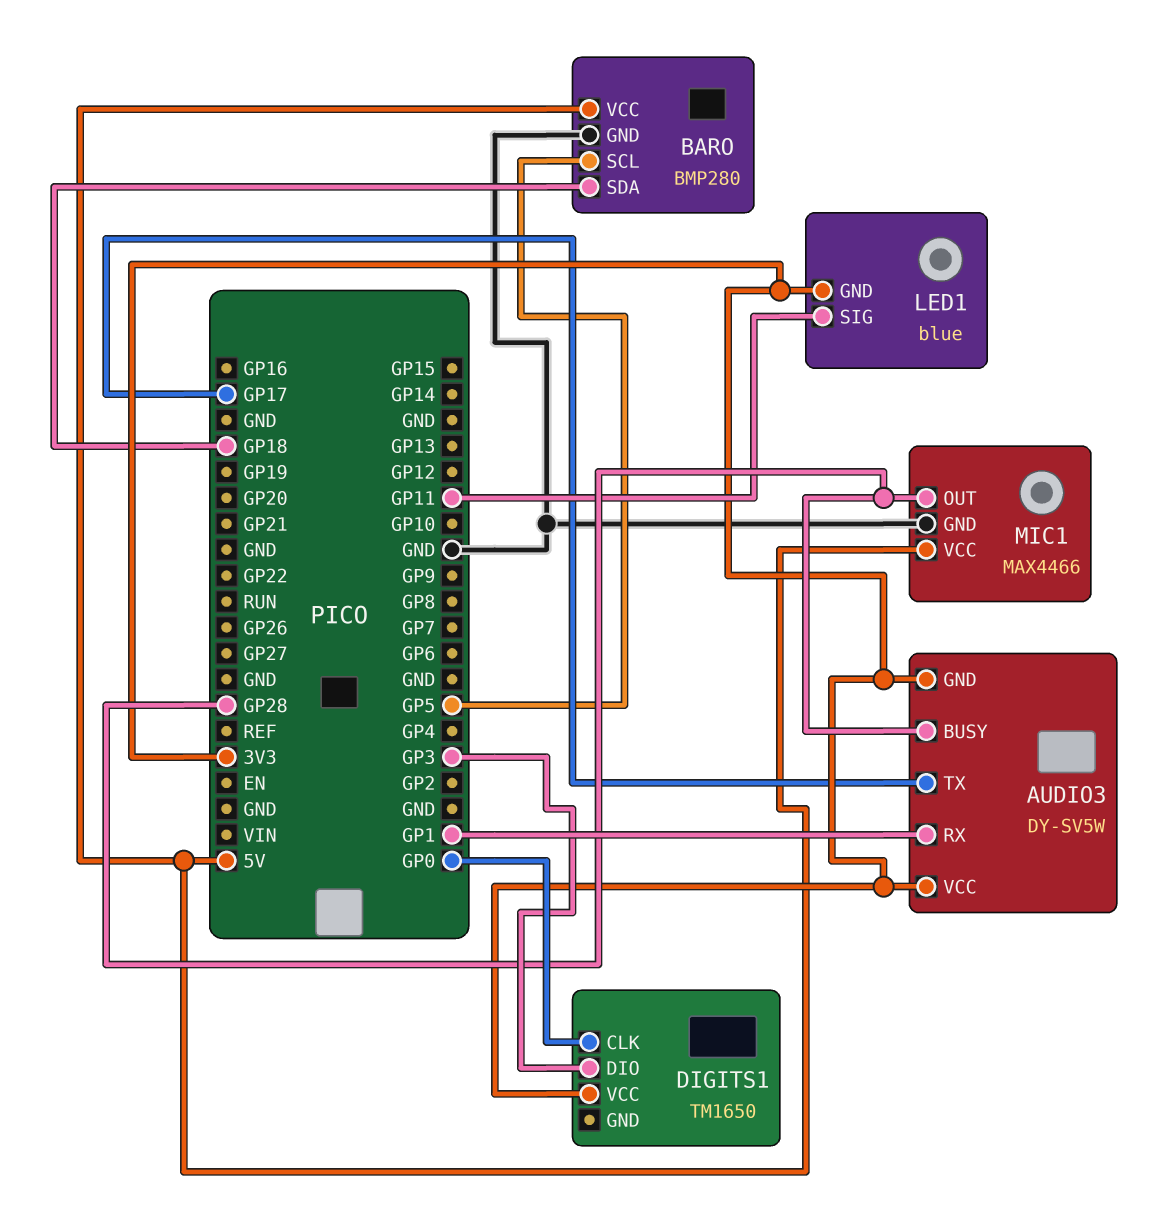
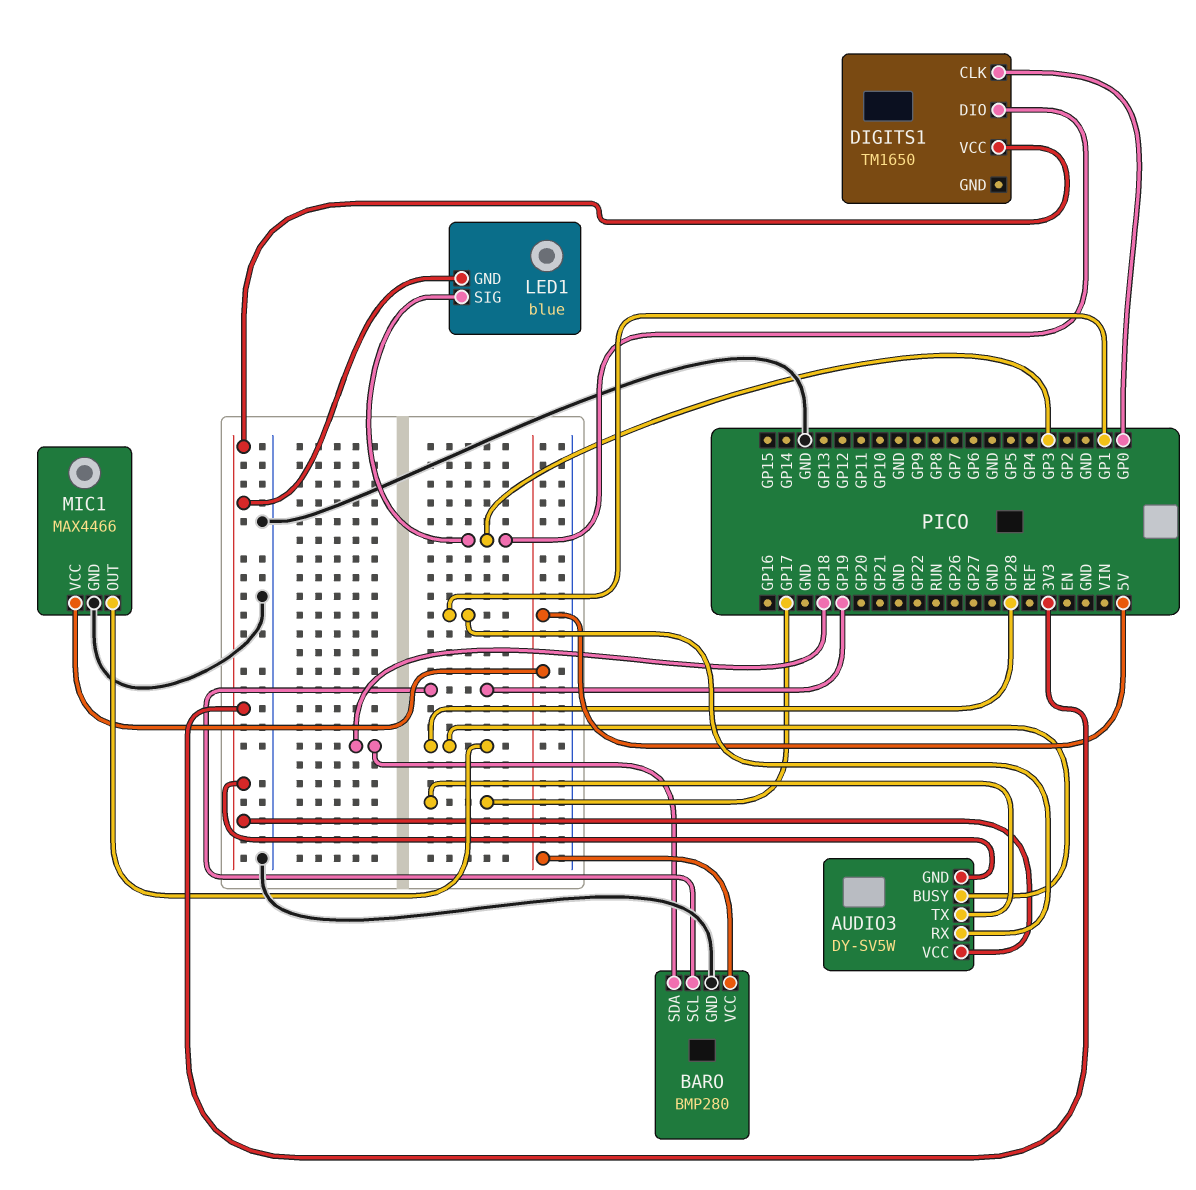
BARO pin SCL: GP5 -> GP19
LED1 pin SIG: GP11 -> GP3

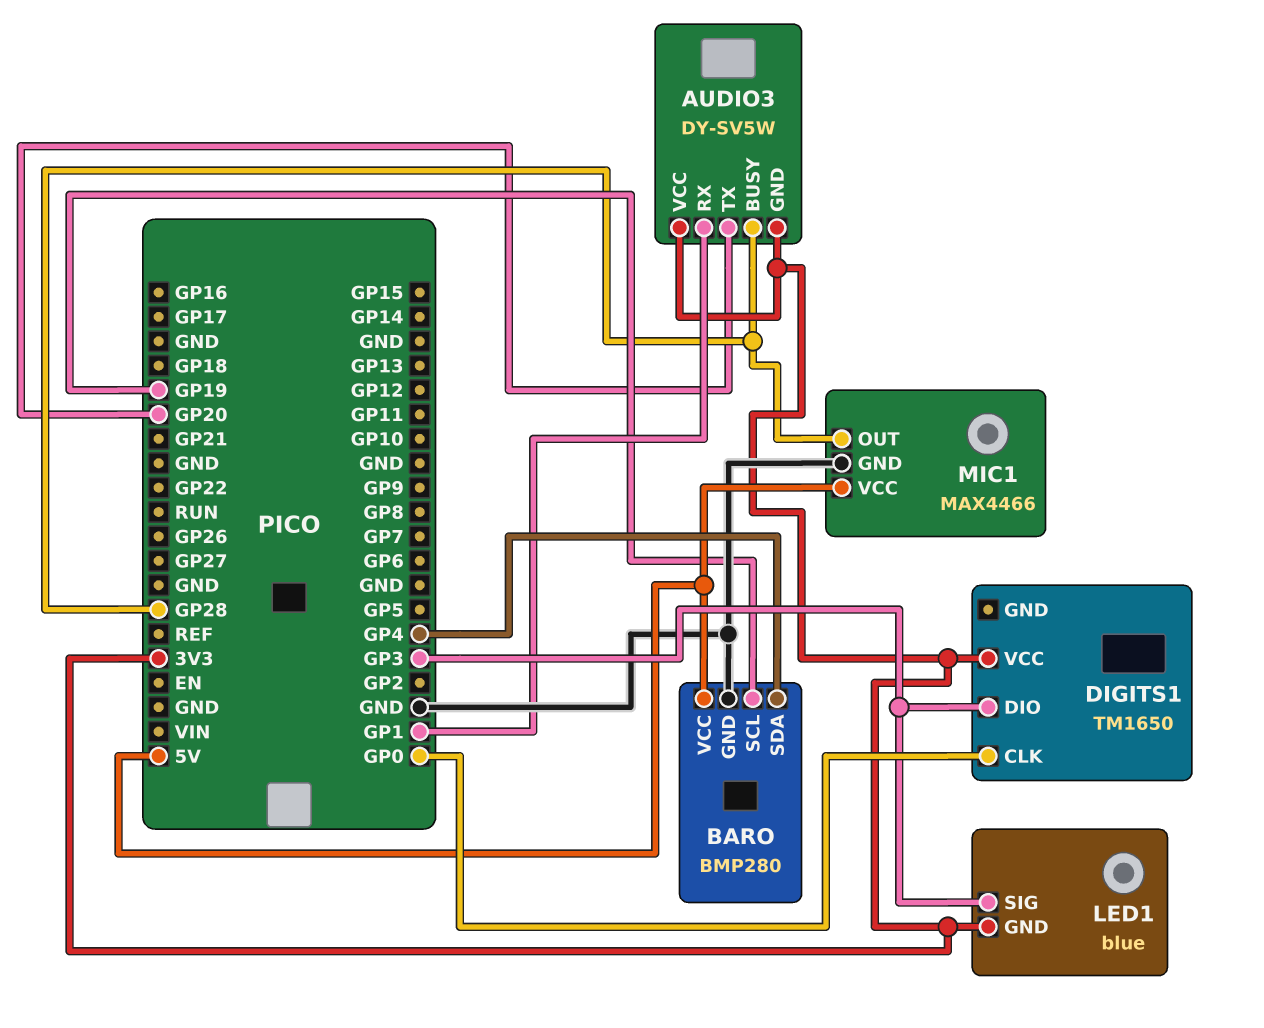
AUDIO3 pin TX: GP17 -> GP20
BARO pin SDA: GP18 -> GP4

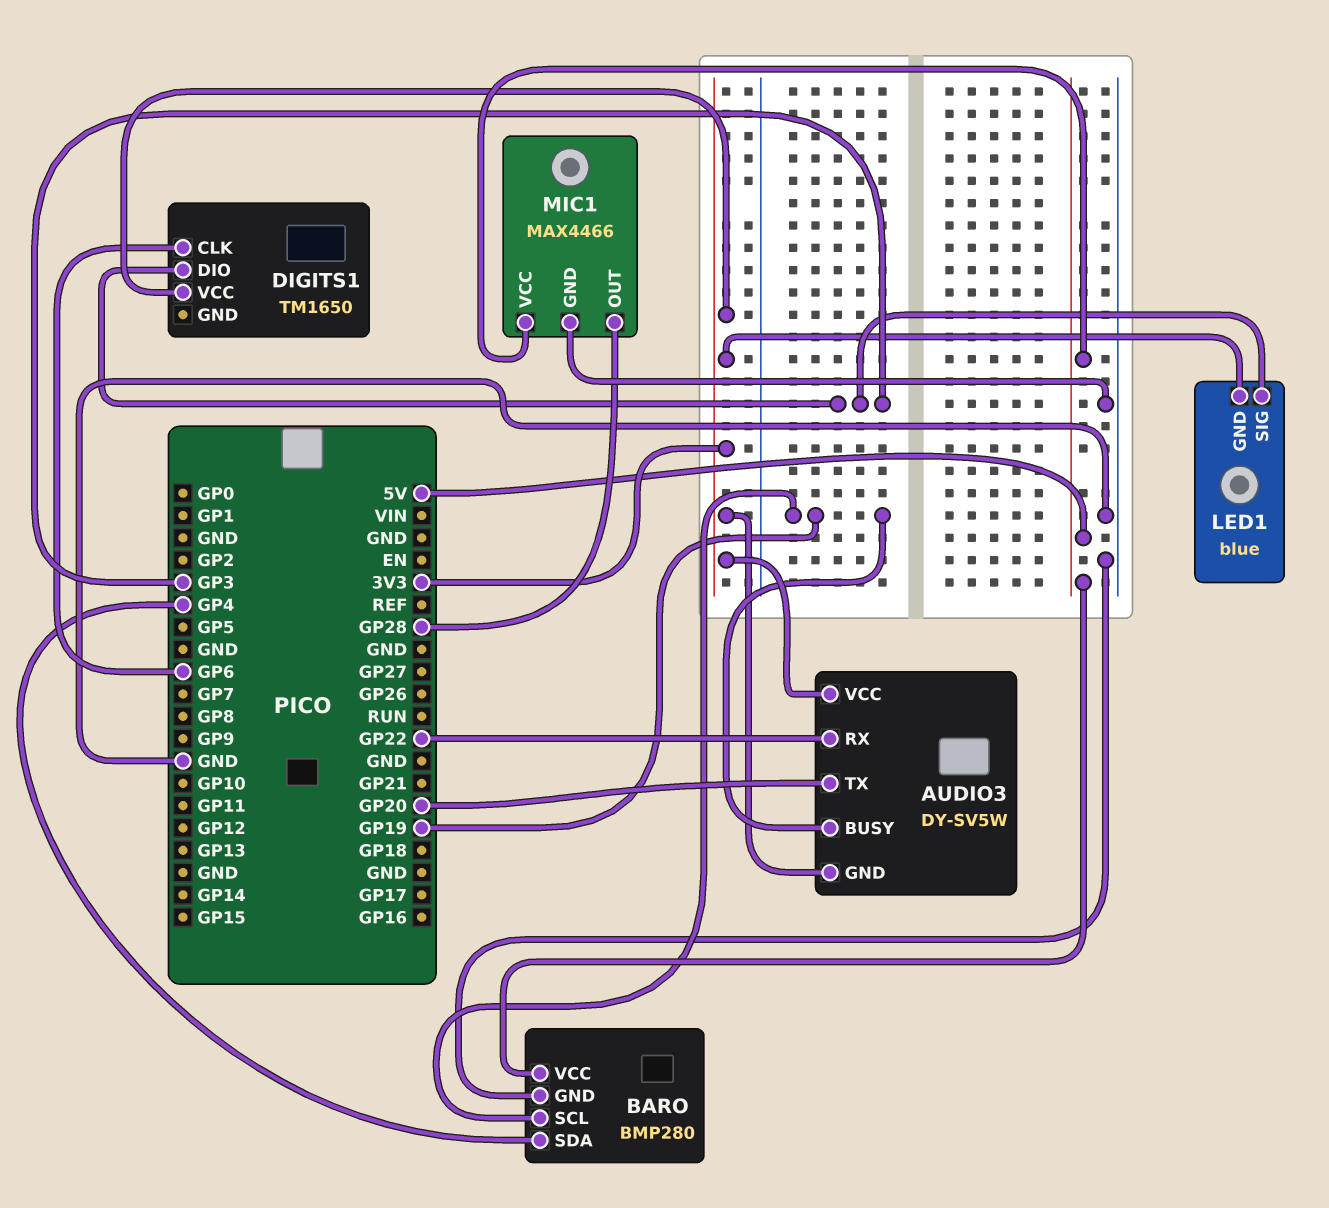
AUDIO3 pin BUSY: GP28 -> GP19
AUDIO3 pin RX: GP1 -> GP22
DIGITS1 pin CLK: GP0 -> GP6

